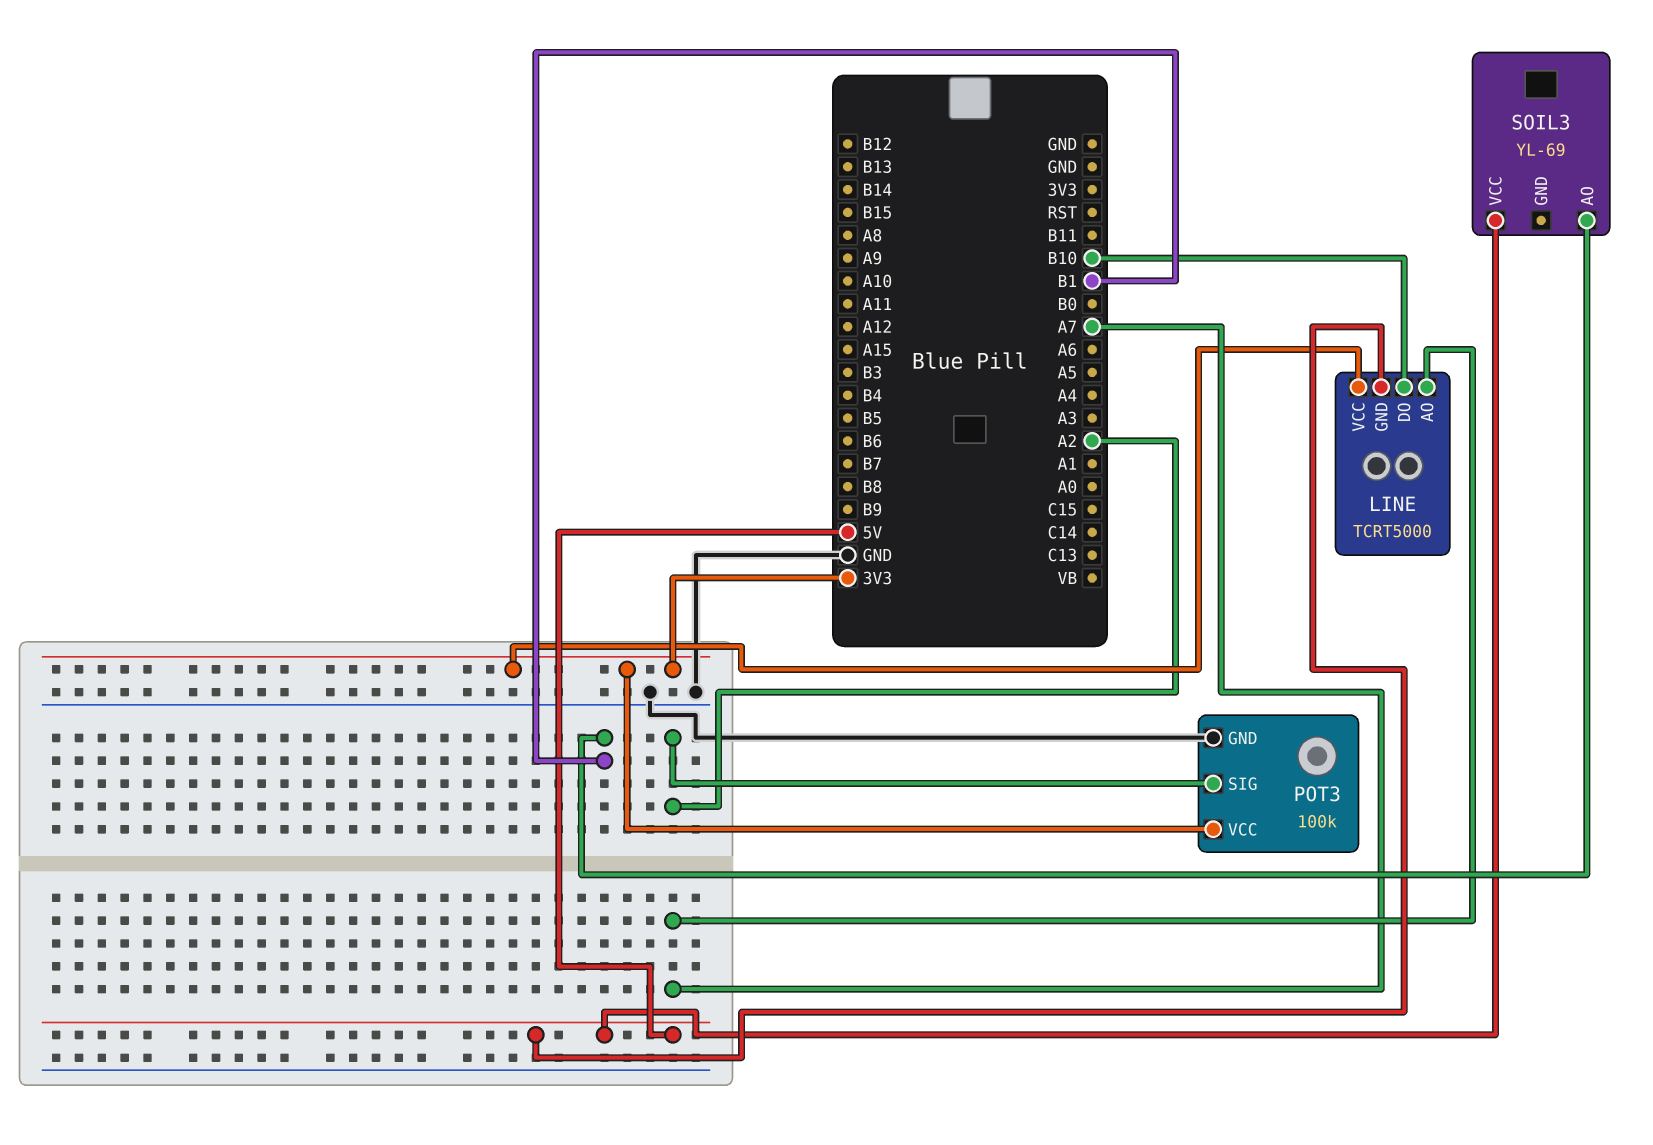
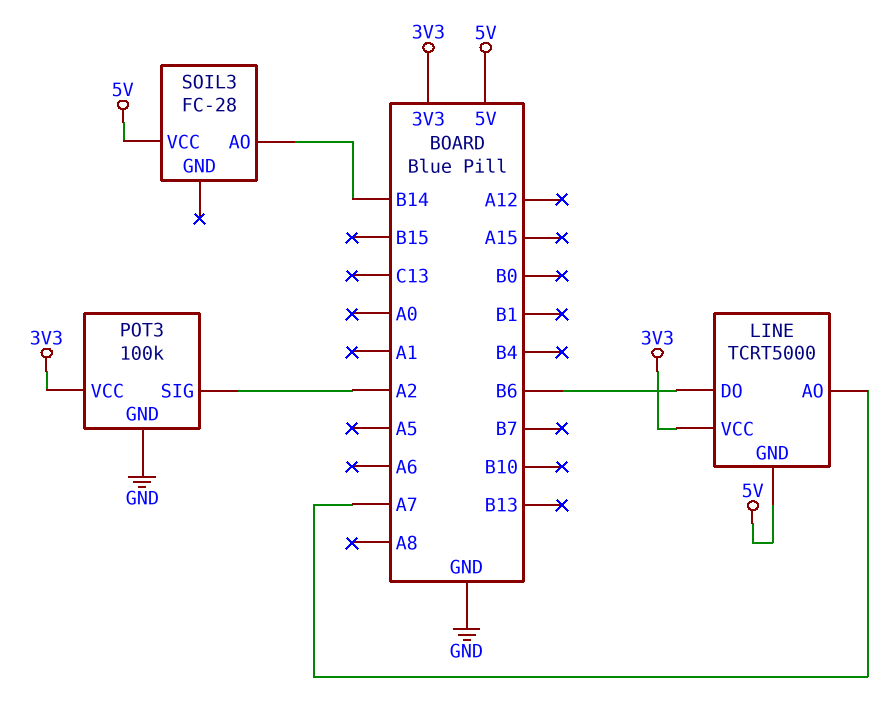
LINE pin DO: B10 -> B6
SOIL3: YL-69 -> FC-28
SOIL3 pin AO: B1 -> B14

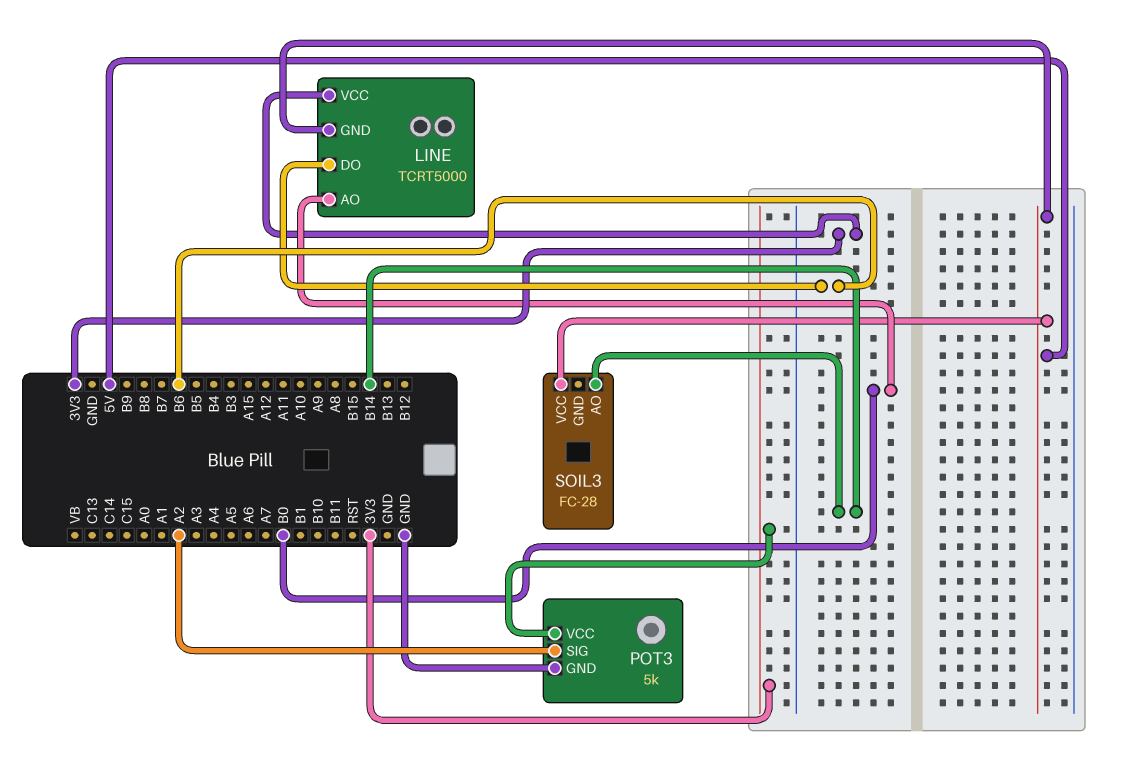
LINE pin AO: A7 -> B0
POT3: 100k -> 5k

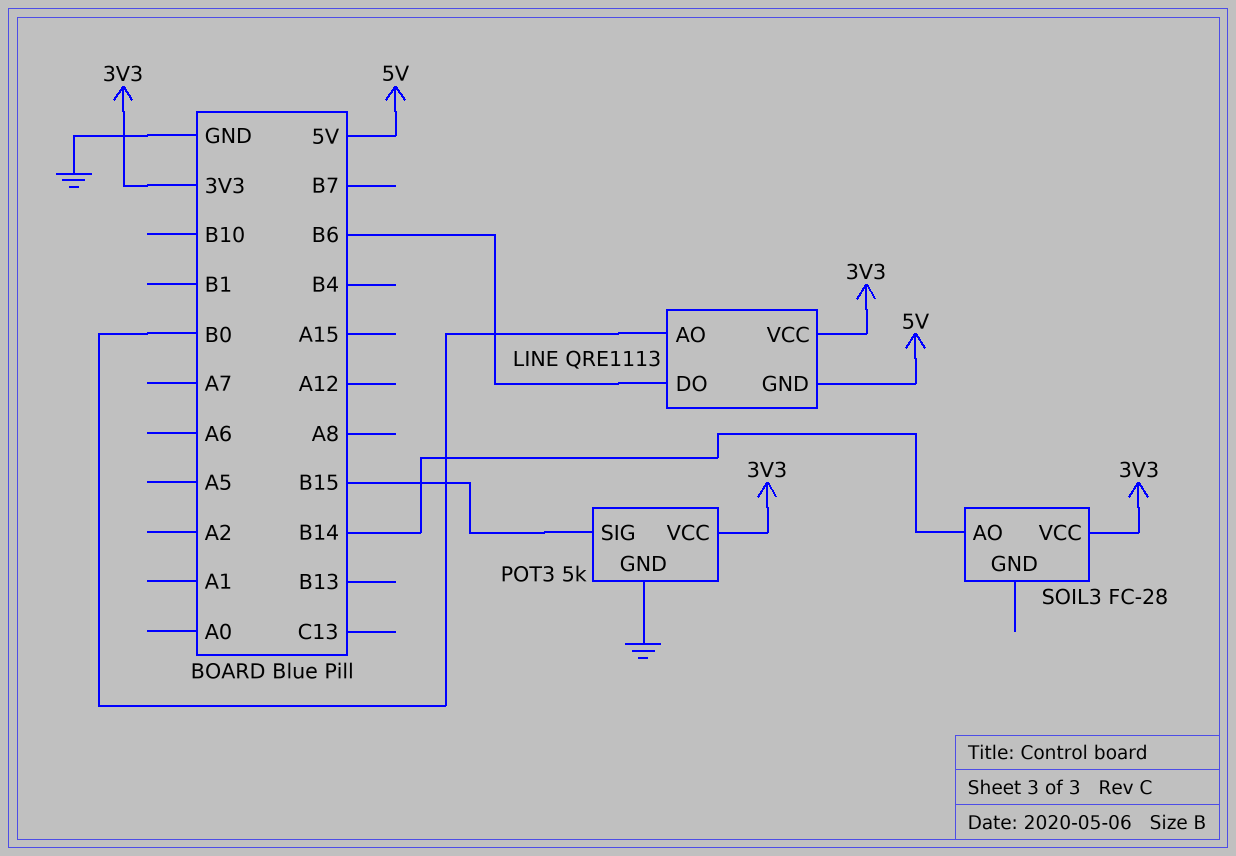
LINE: TCRT5000 -> QRE1113
POT3 pin SIG: A2 -> B15
SOIL3 pin VCC: 5V -> 3V3

